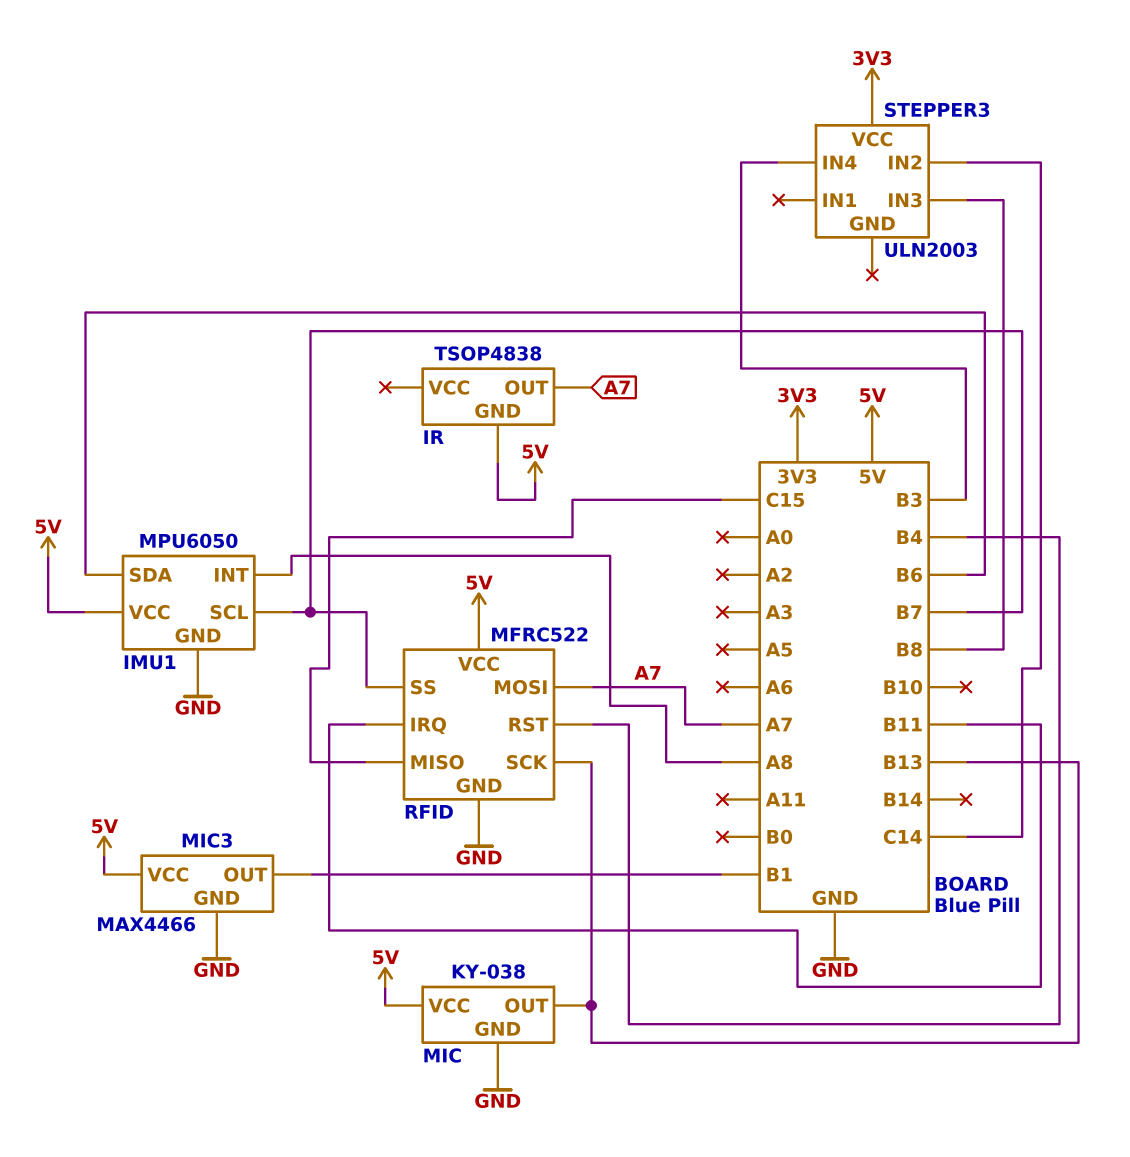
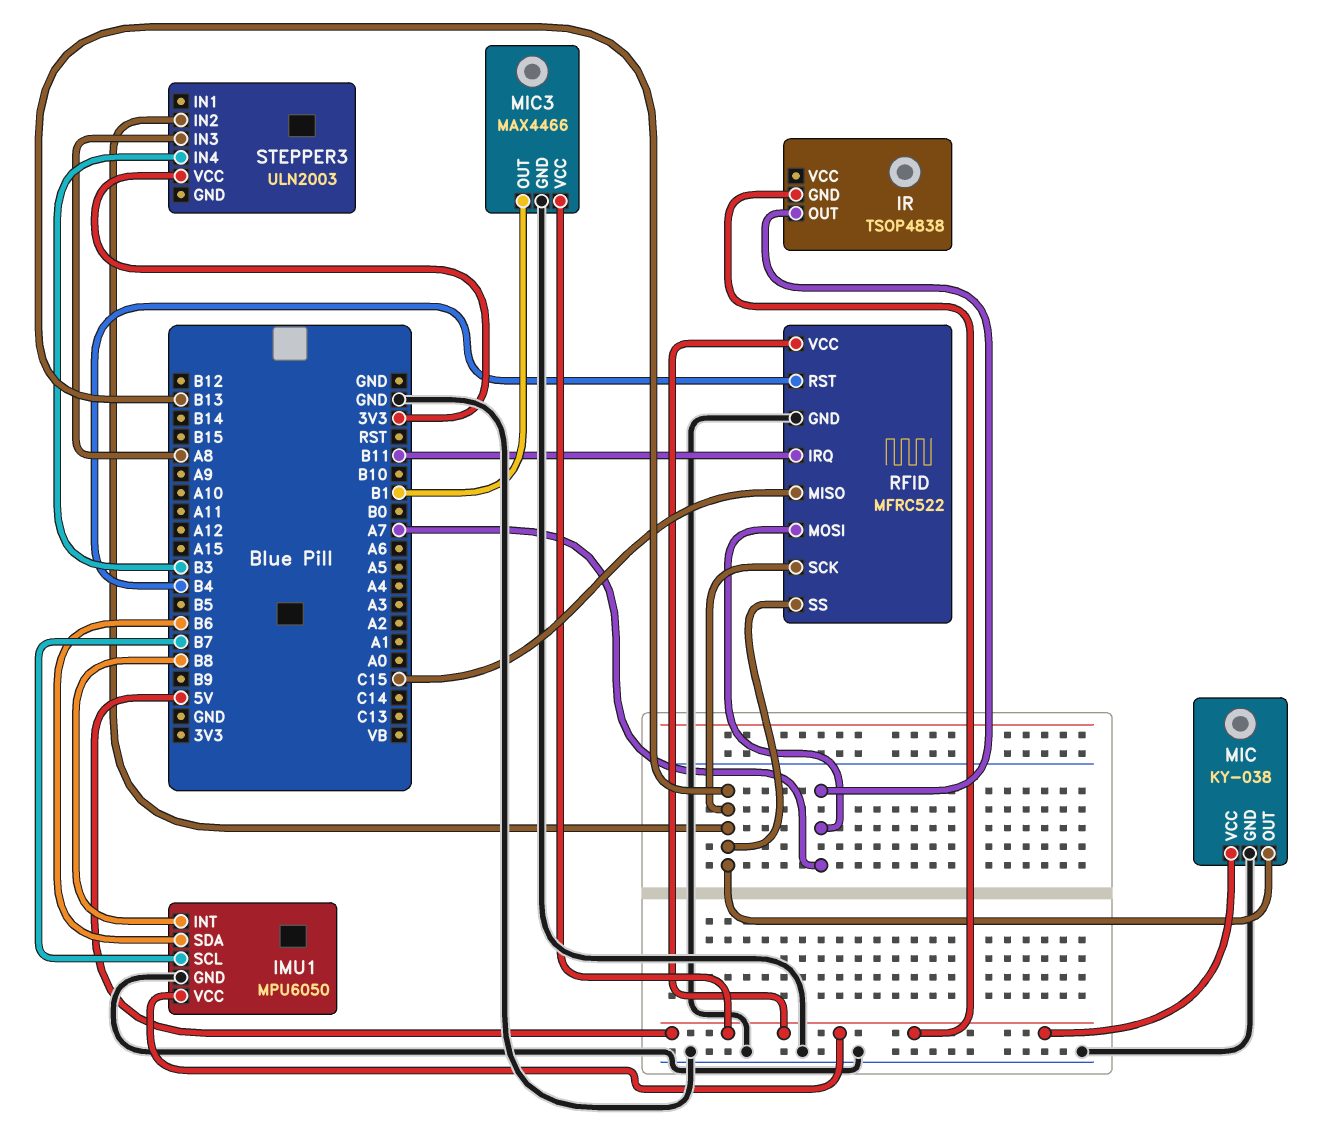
IMU1 pin INT: A8 -> B8
RFID pin SS: B7 -> B13
STEPPER3 pin IN2: C14 -> B13
STEPPER3 pin IN3: B8 -> A8

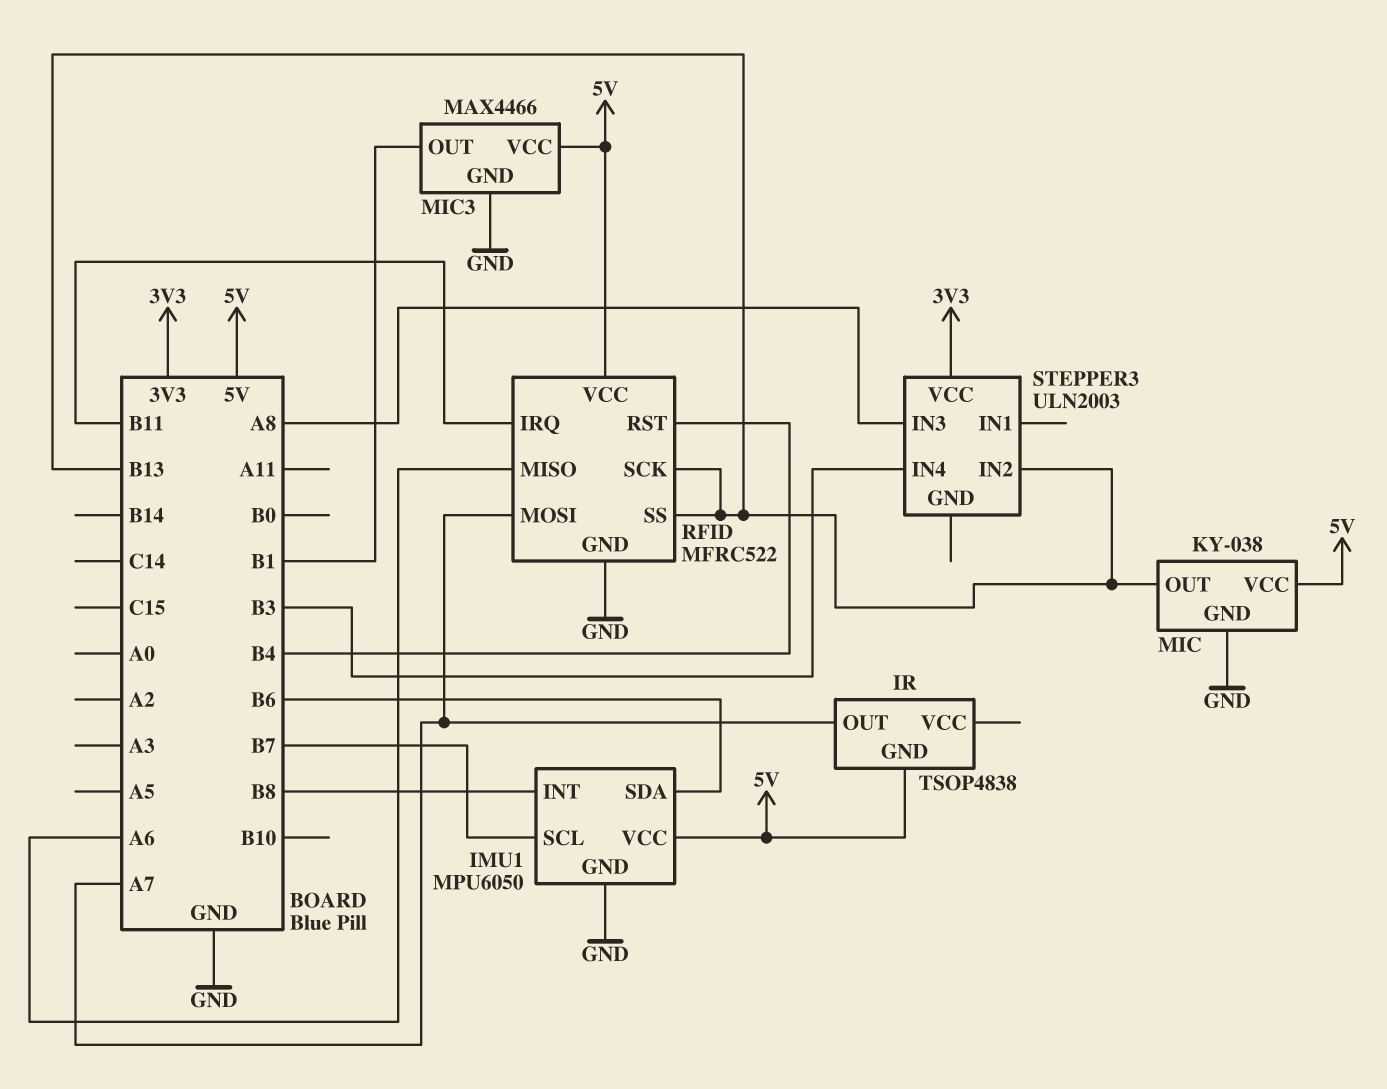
RFID pin MISO: C15 -> A6

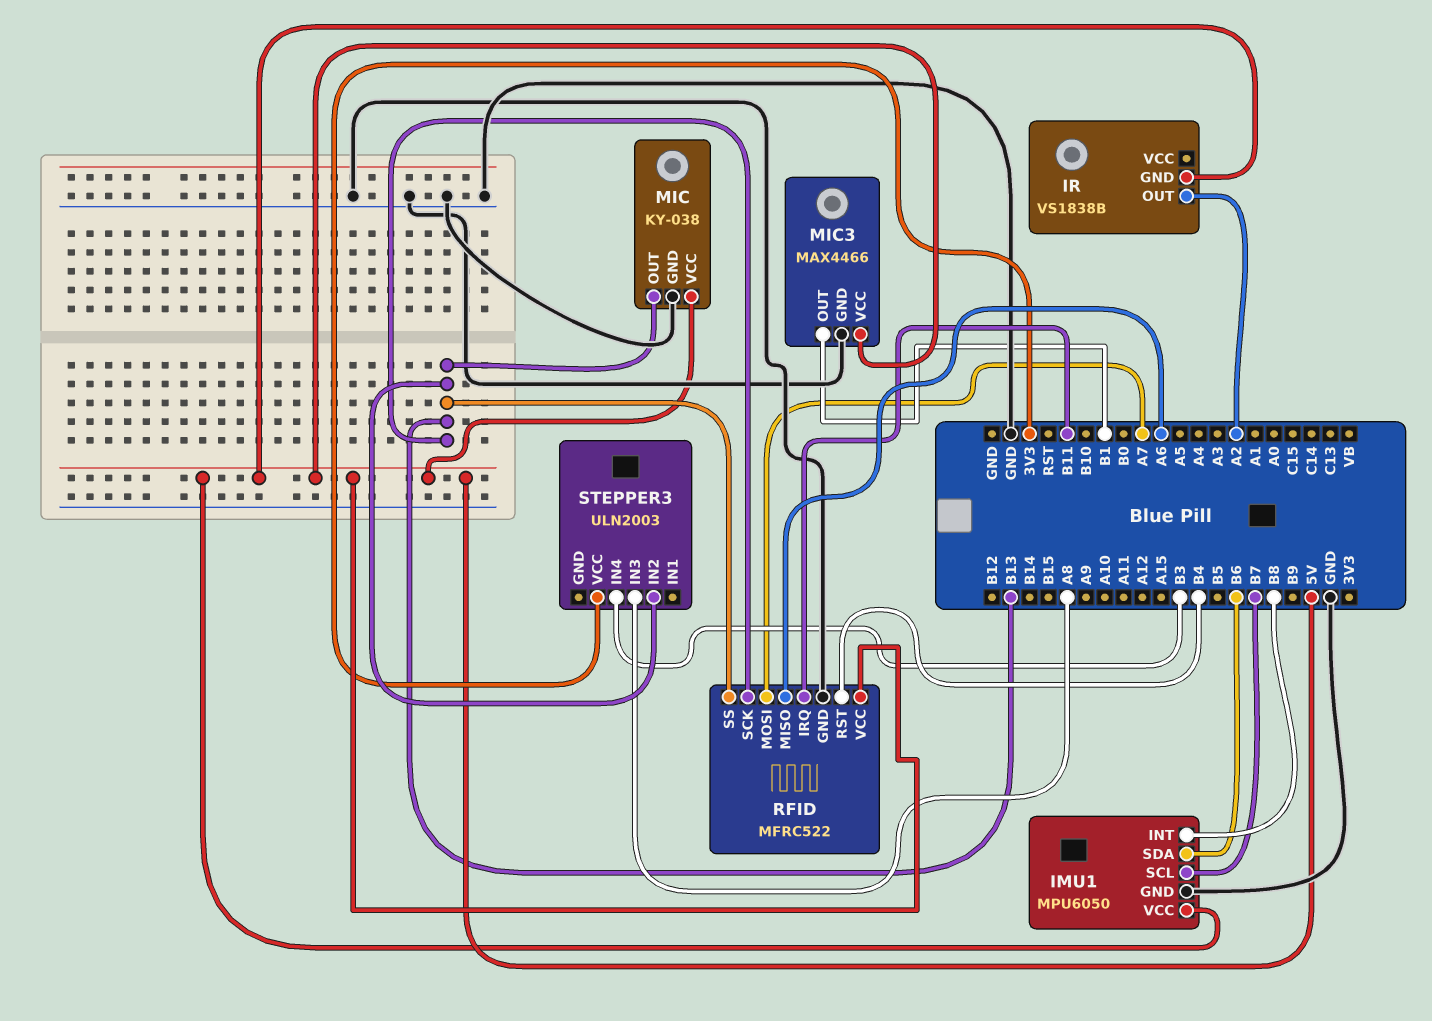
IR: TSOP4838 -> VS1838B
IR pin OUT: A7 -> A2

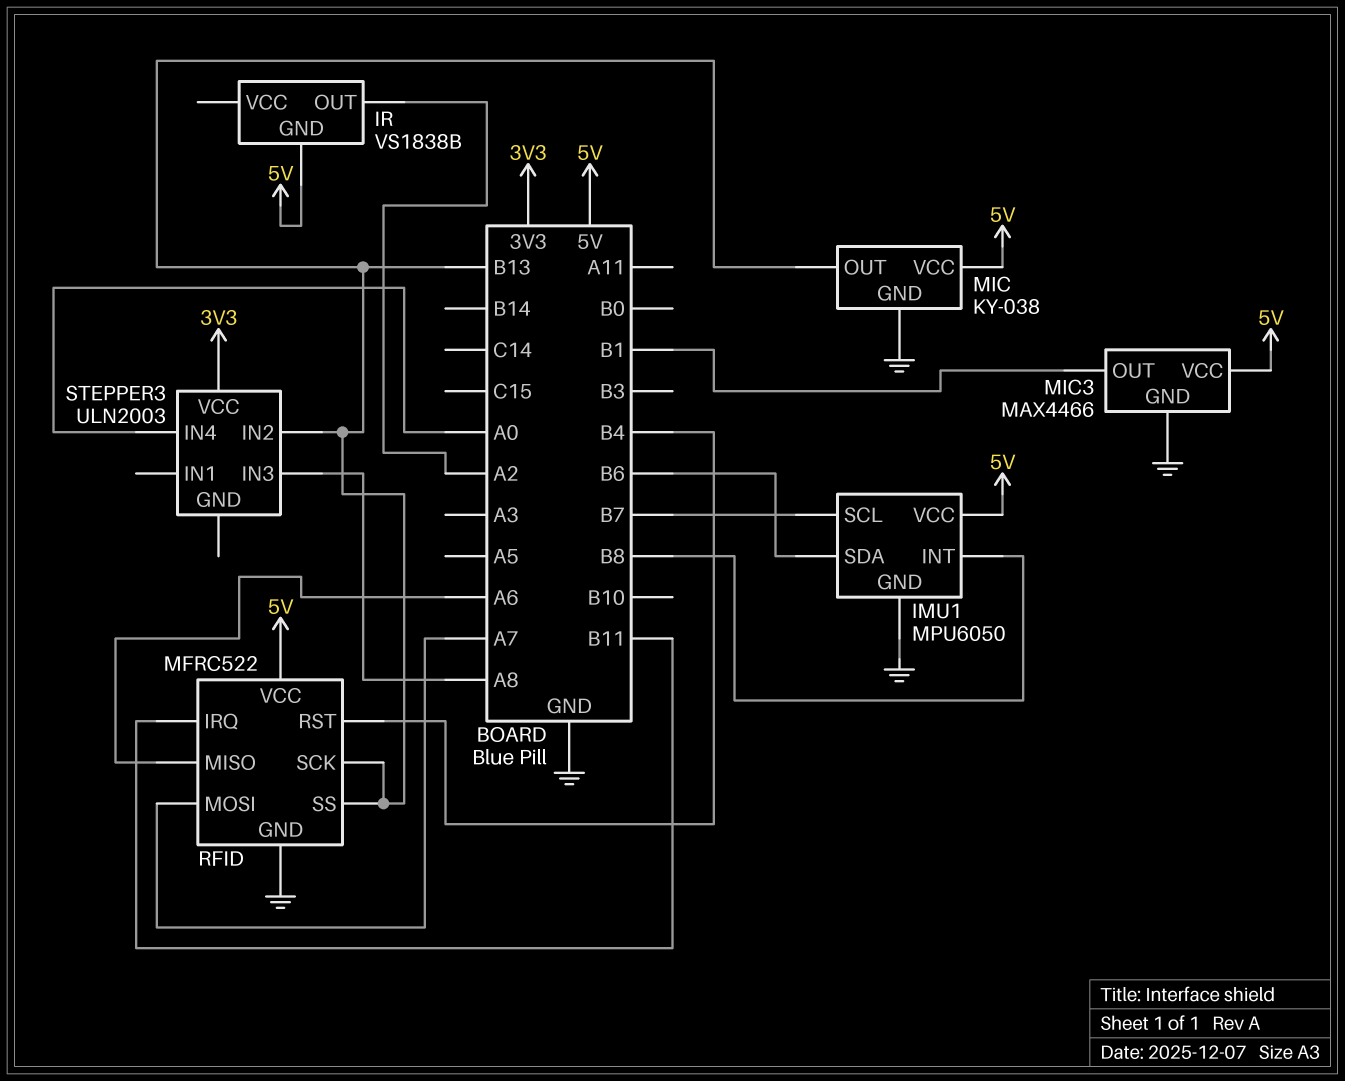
STEPPER3 pin IN4: B3 -> A0

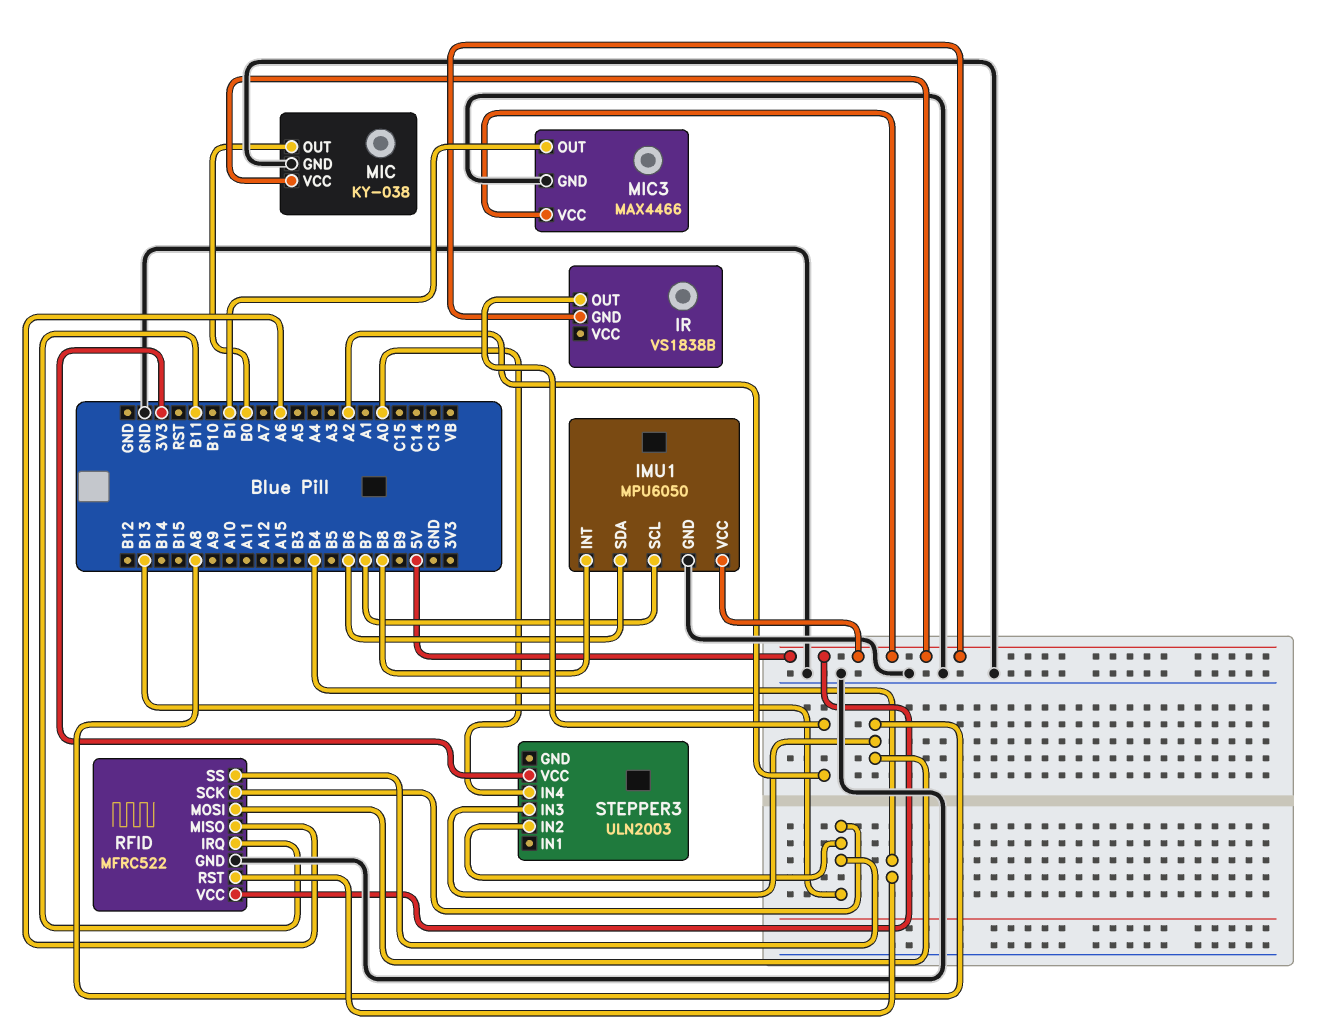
MIC pin OUT: B13 -> B0
RFID pin MOSI: A7 -> A8

